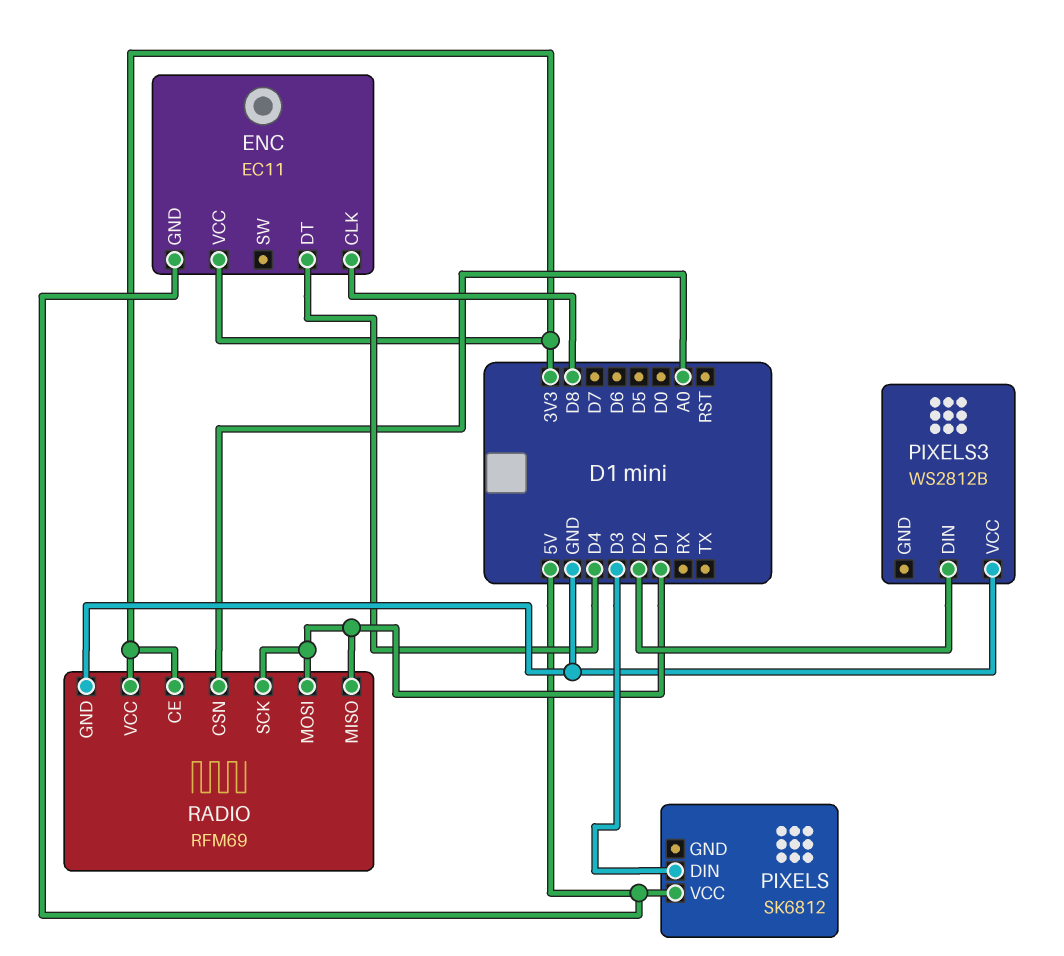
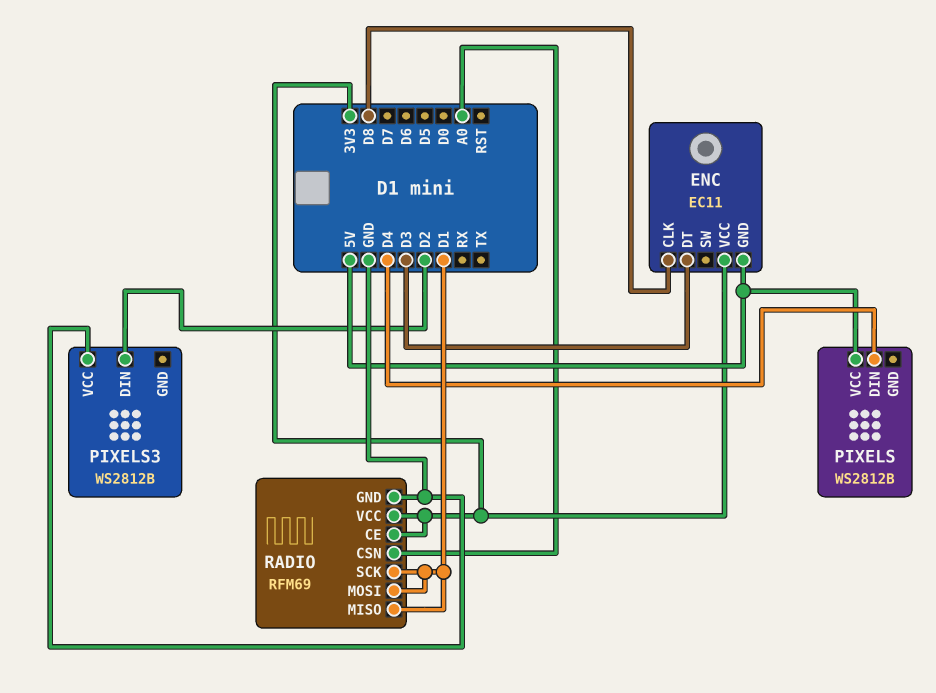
ENC pin DT: D4 -> D3
PIXELS: SK6812 -> WS2812B
PIXELS pin DIN: D3 -> D4

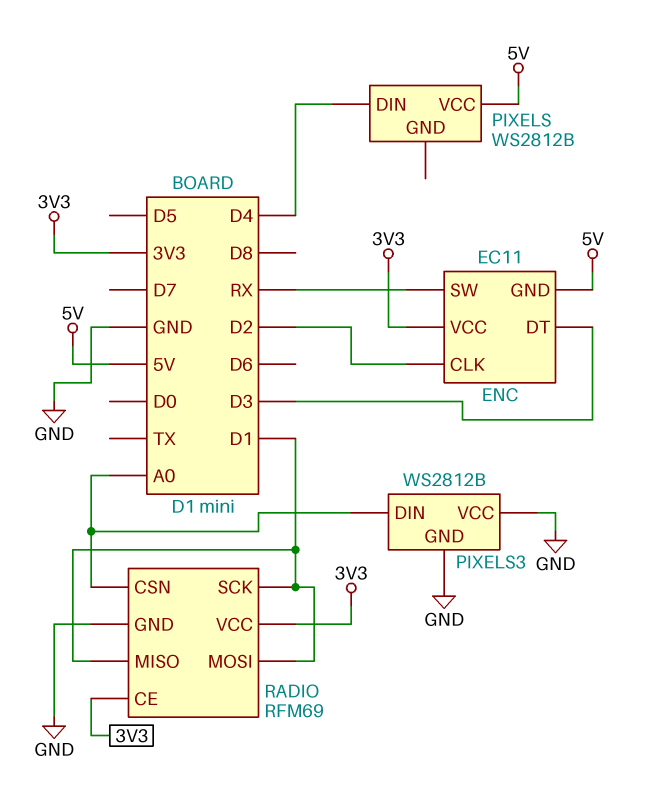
ENC pin CLK: D8 -> D2
ENC pin SW: none -> RX
PIXELS3 pin DIN: D2 -> A0
PIXELS3 pin GND: none -> GND

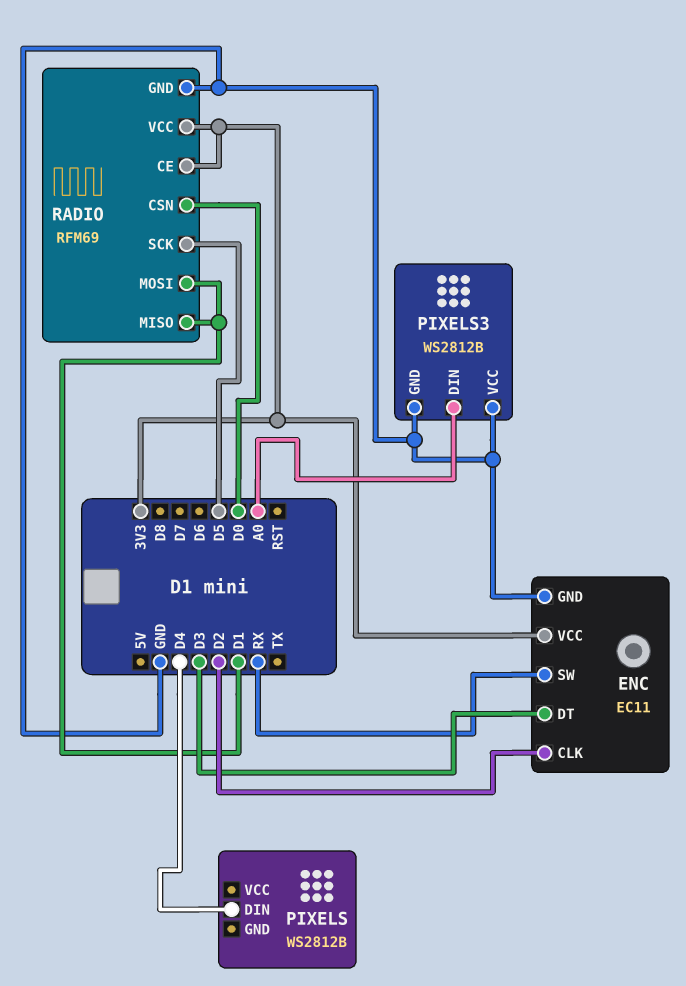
ENC pin GND: 5V -> GND
PIXELS pin VCC: 5V -> none
RADIO pin CSN: A0 -> D0
RADIO pin SCK: D1 -> D5

